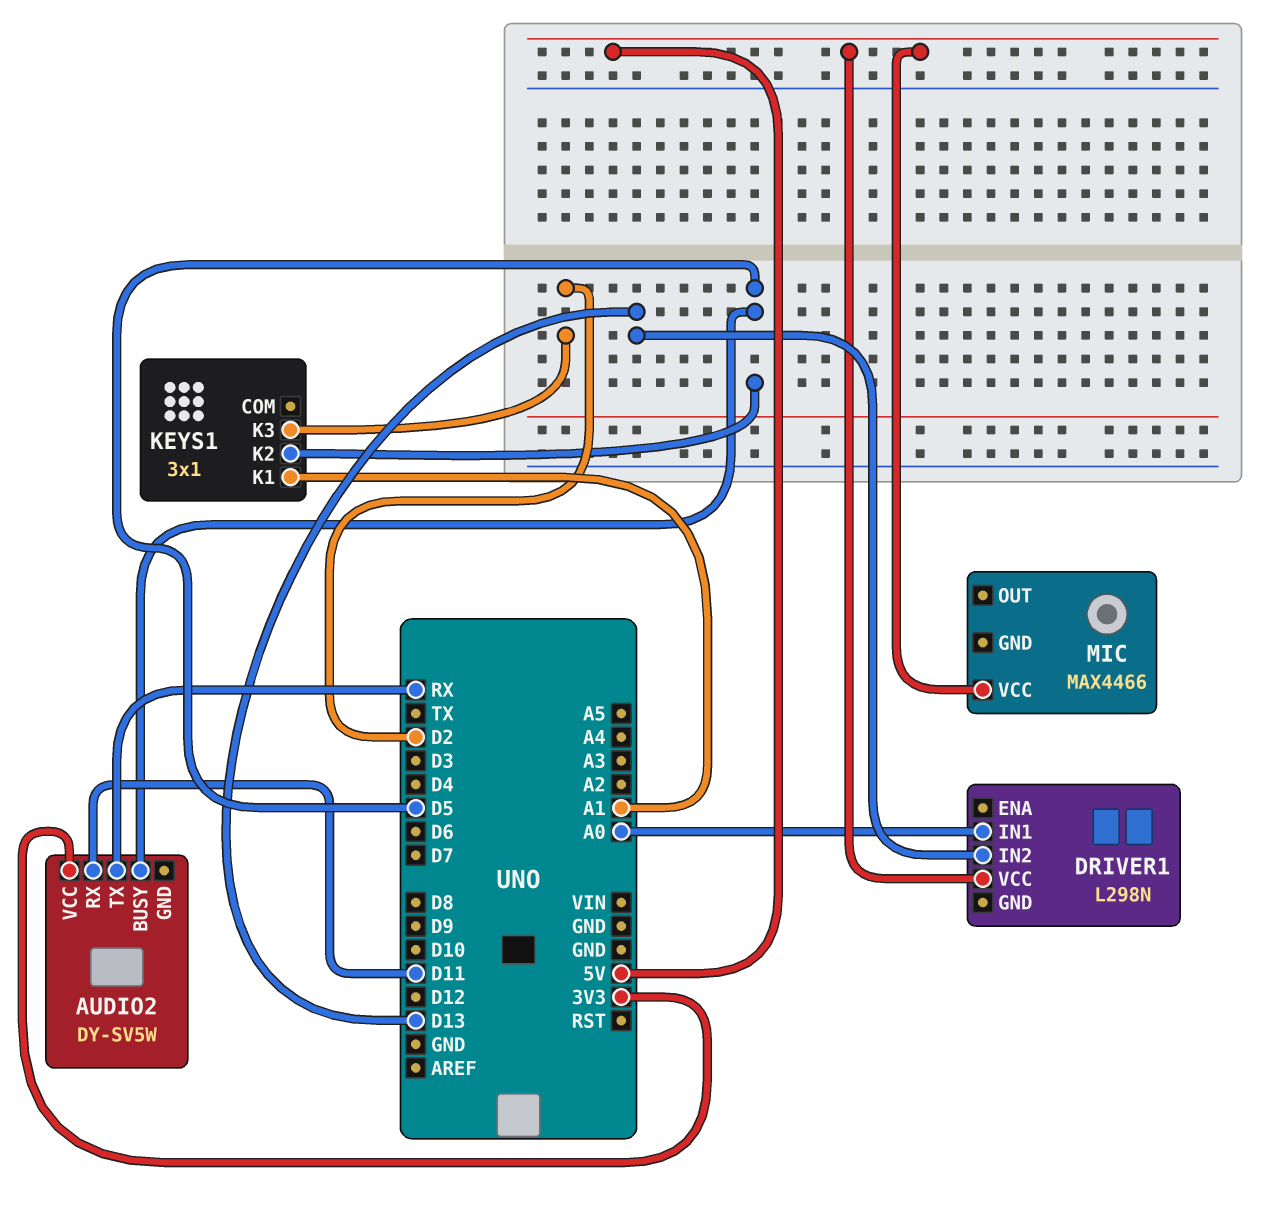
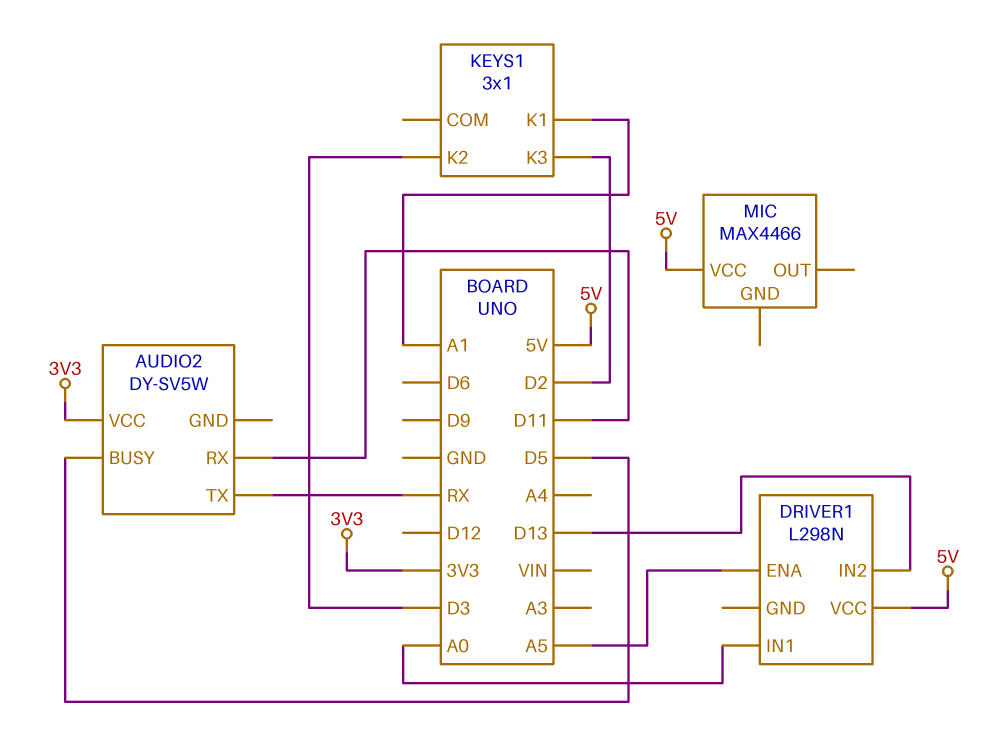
DRIVER1 pin ENA: none -> A5
KEYS1 pin K2: D5 -> D3

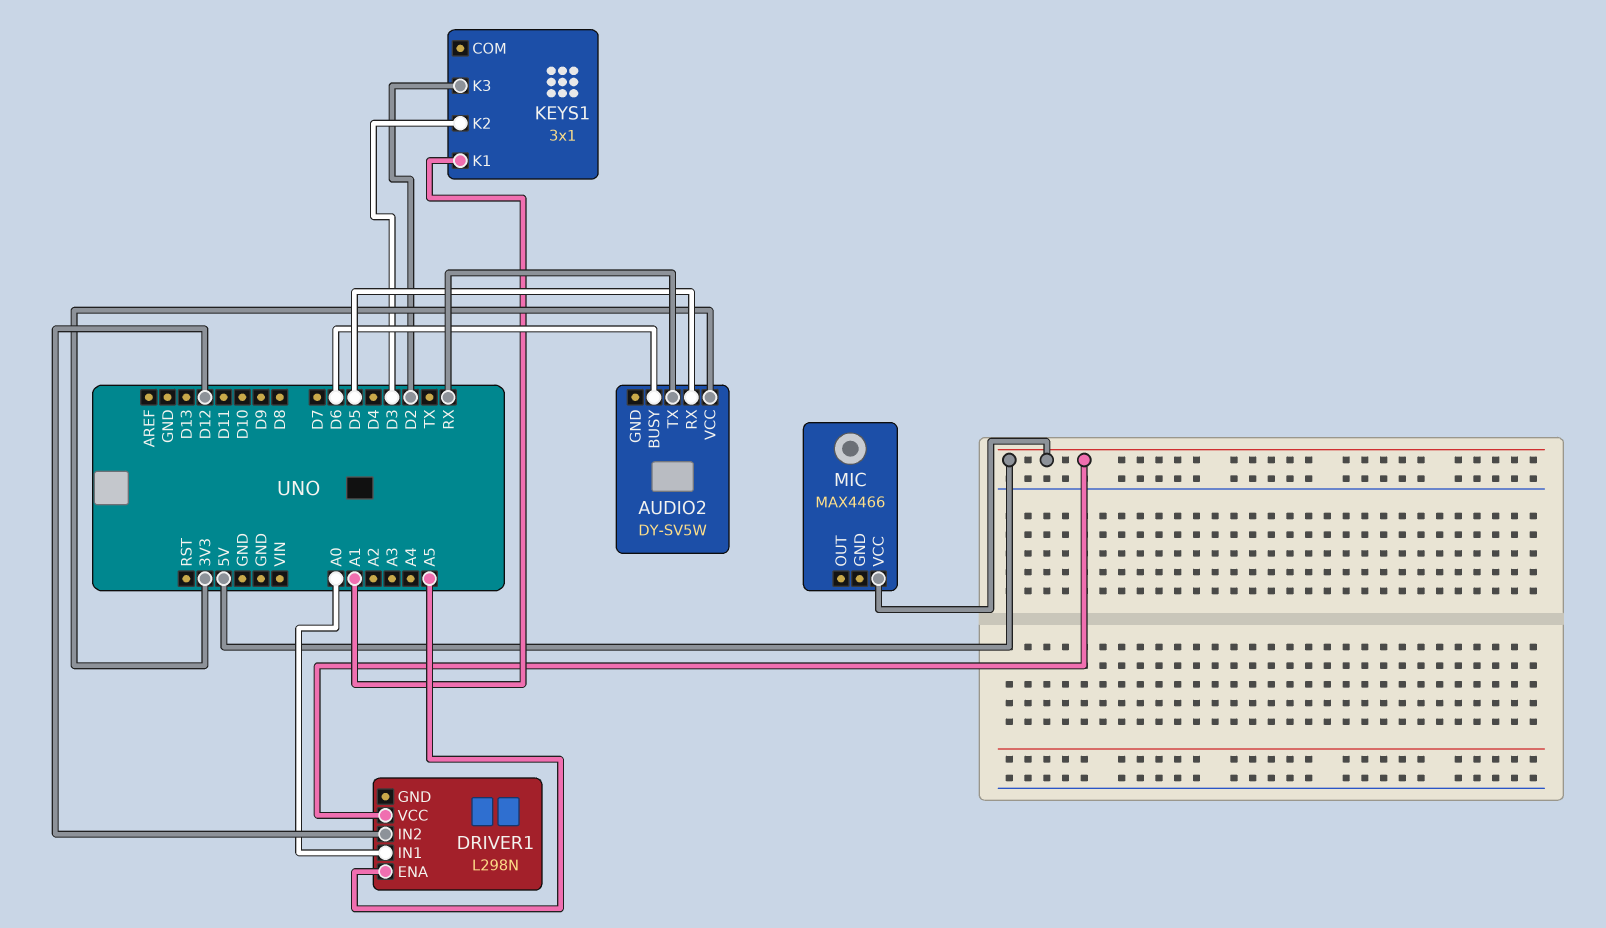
AUDIO2 pin BUSY: D5 -> D6
AUDIO2 pin RX: D11 -> D5
DRIVER1 pin IN2: D13 -> D12

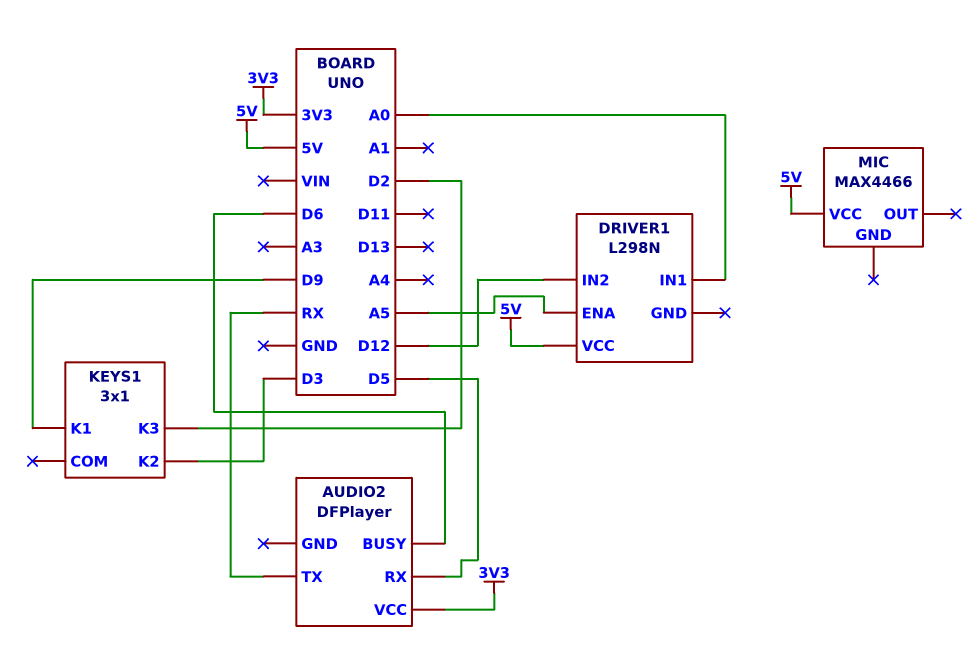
AUDIO2: DY-SV5W -> DFPlayer
KEYS1 pin K1: A1 -> D9

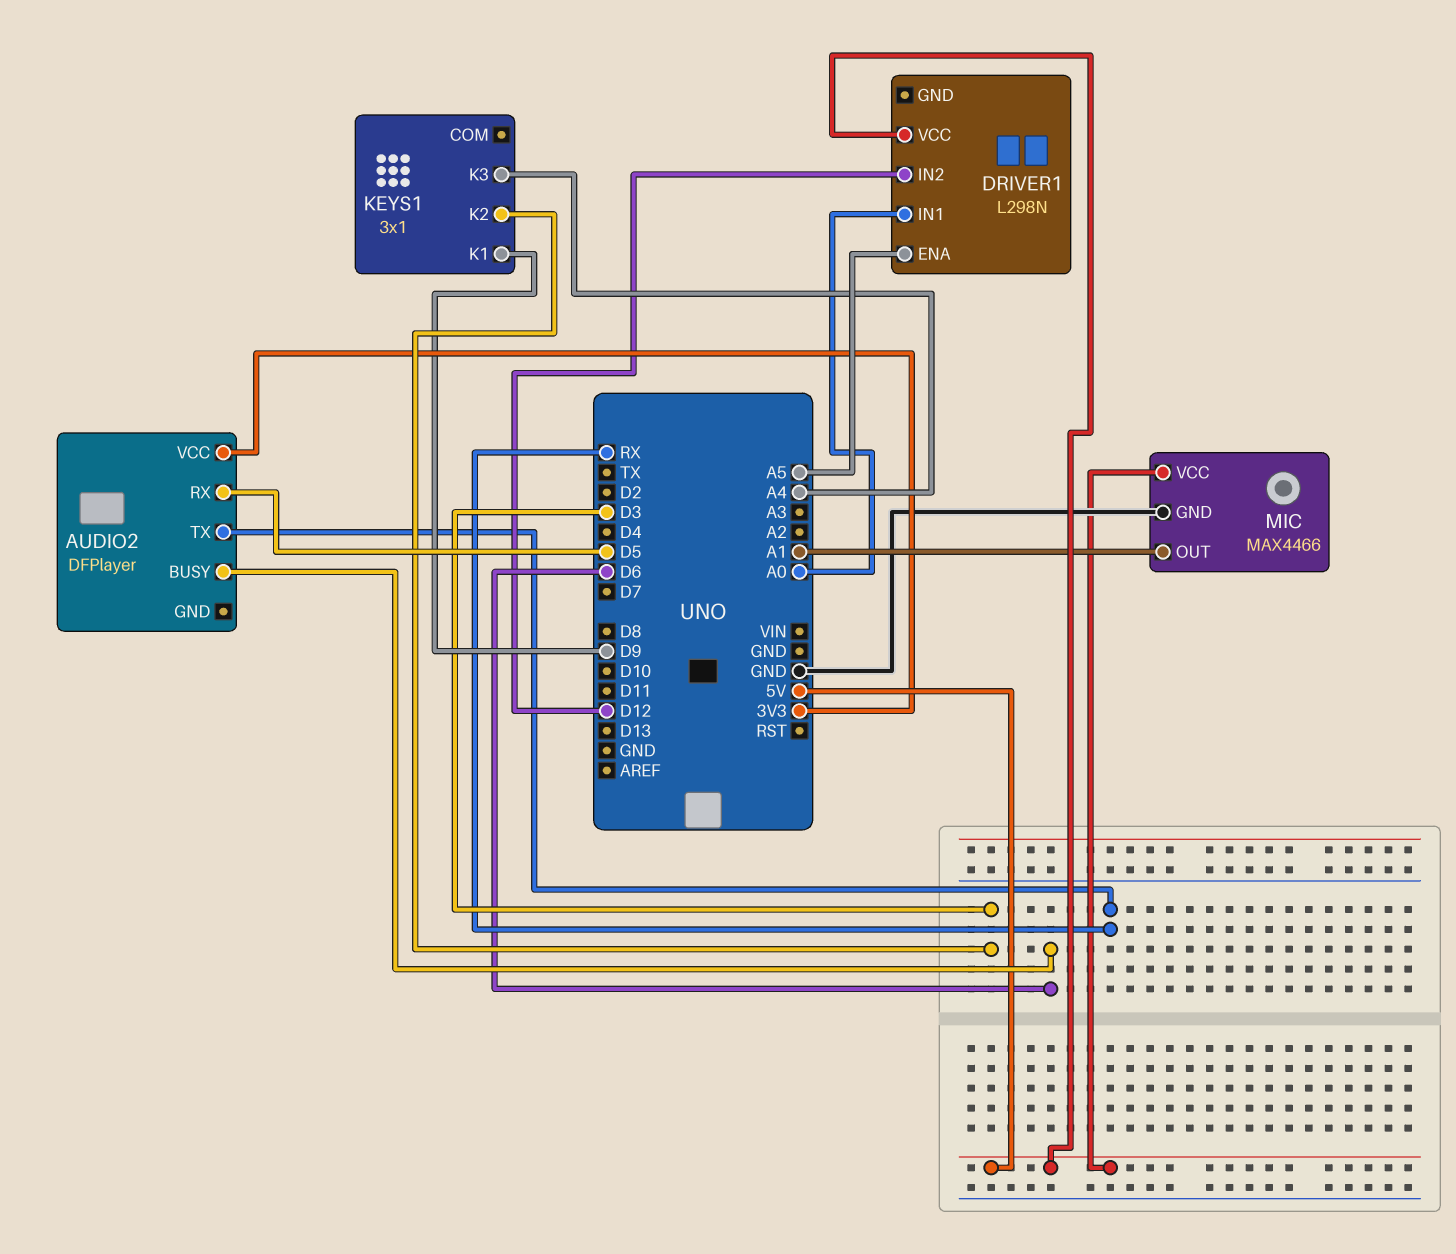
KEYS1 pin K3: D2 -> A4
MIC pin GND: none -> GND
MIC pin OUT: none -> A1

